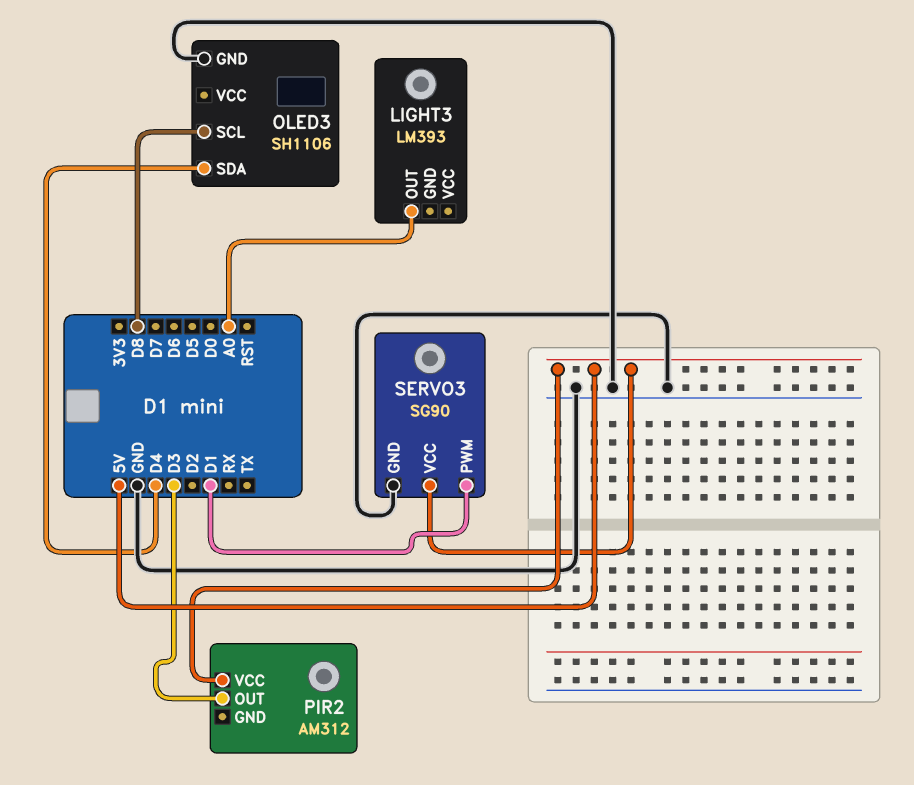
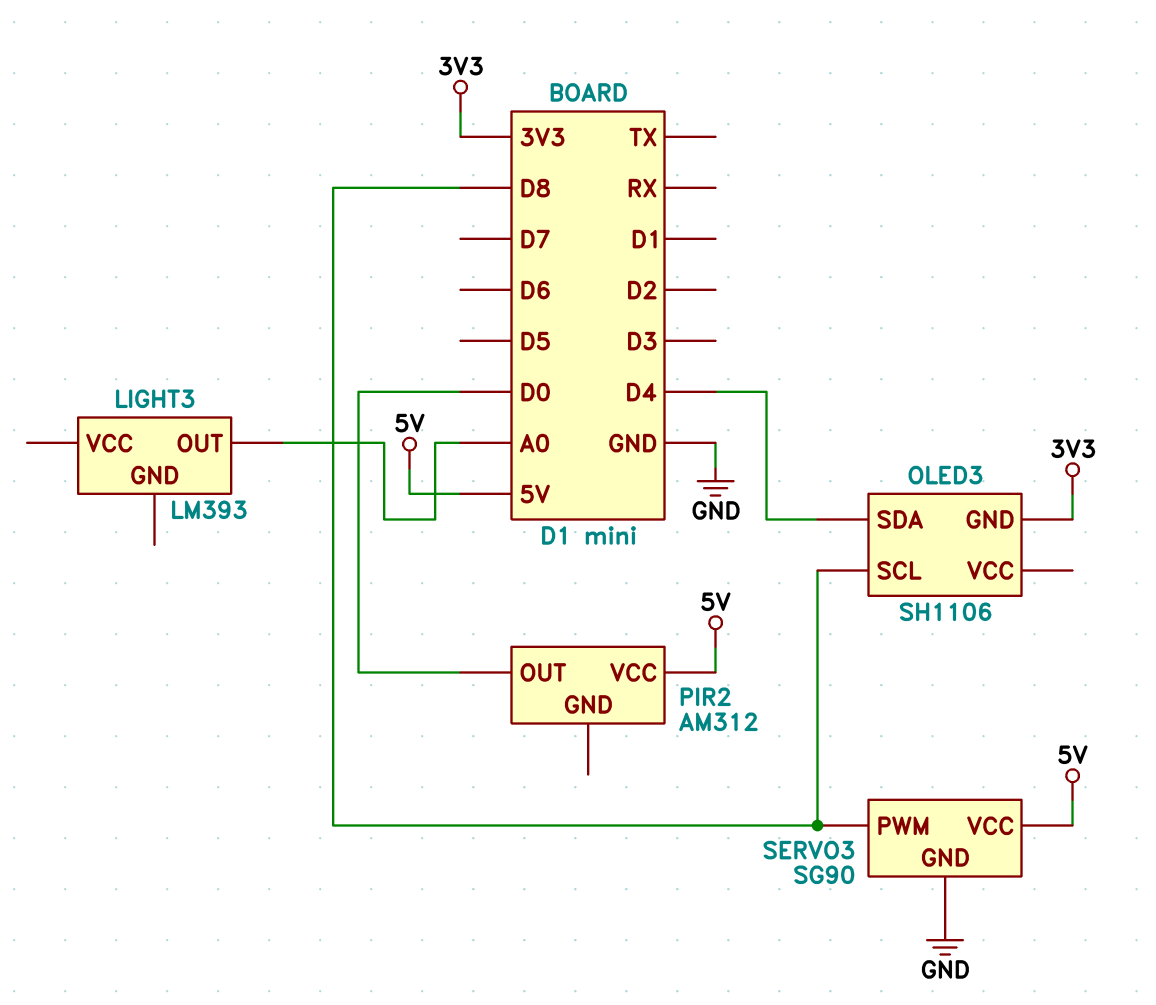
OLED3 pin GND: GND -> 3V3
PIR2 pin OUT: D3 -> D0
SERVO3 pin PWM: D1 -> D8

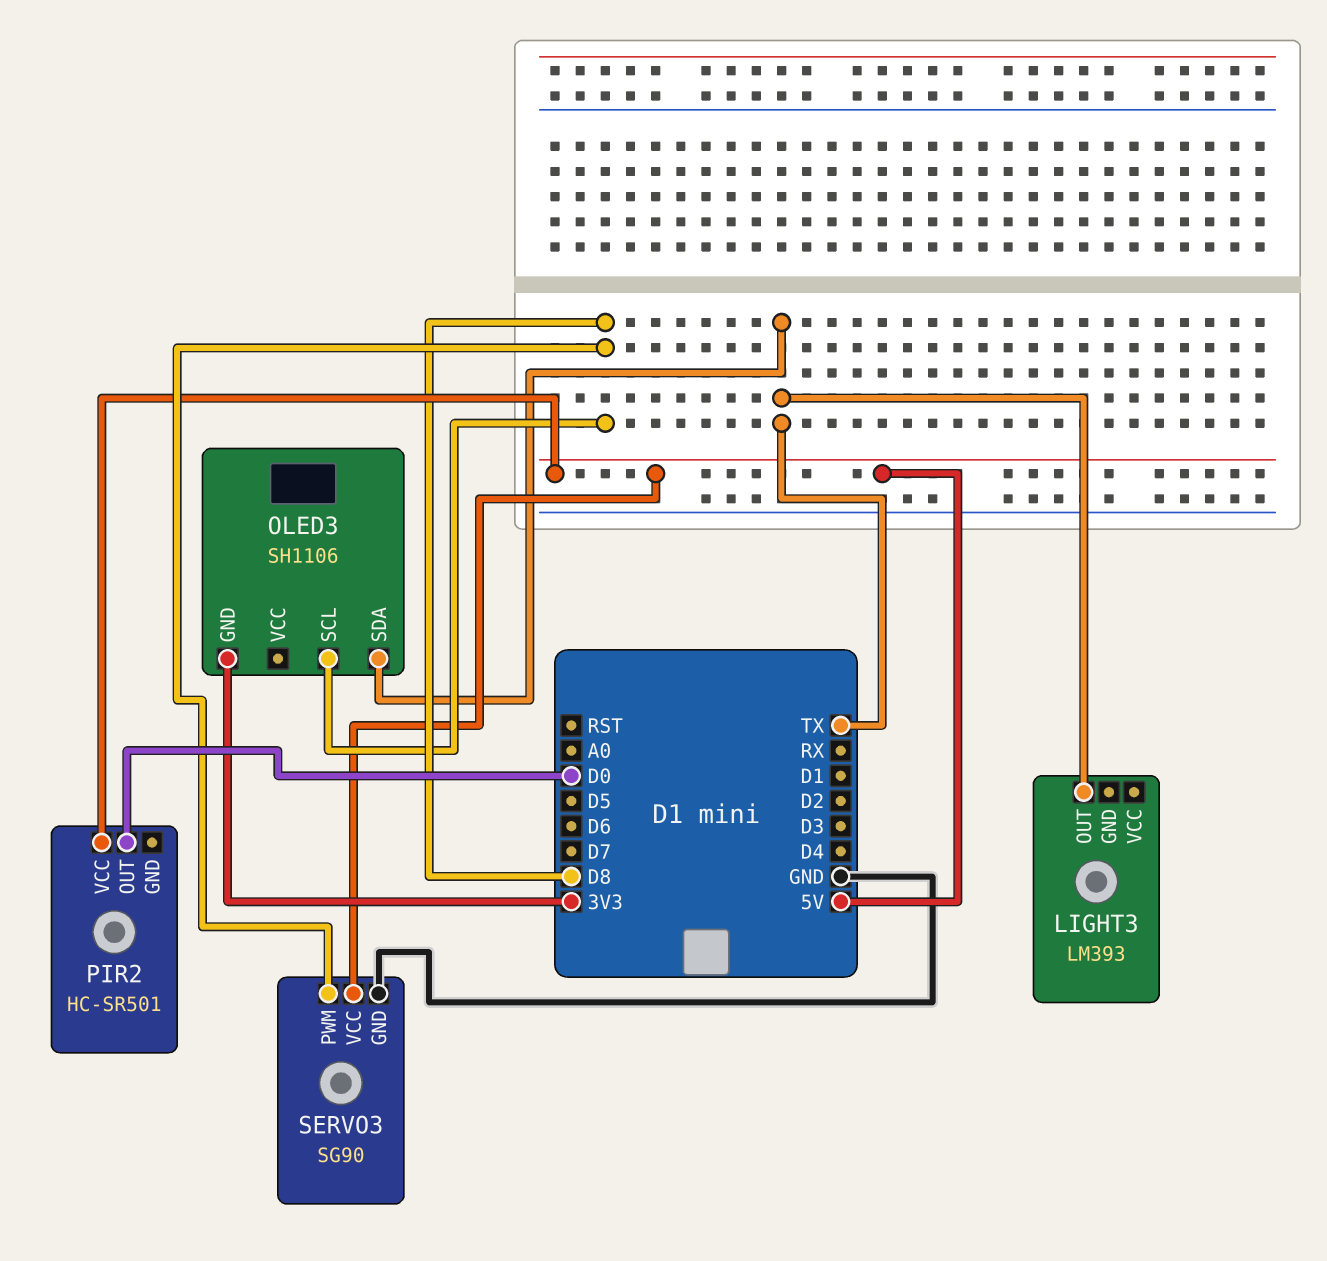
LIGHT3 pin OUT: A0 -> TX
OLED3 pin SDA: D4 -> TX
PIR2: AM312 -> HC-SR501

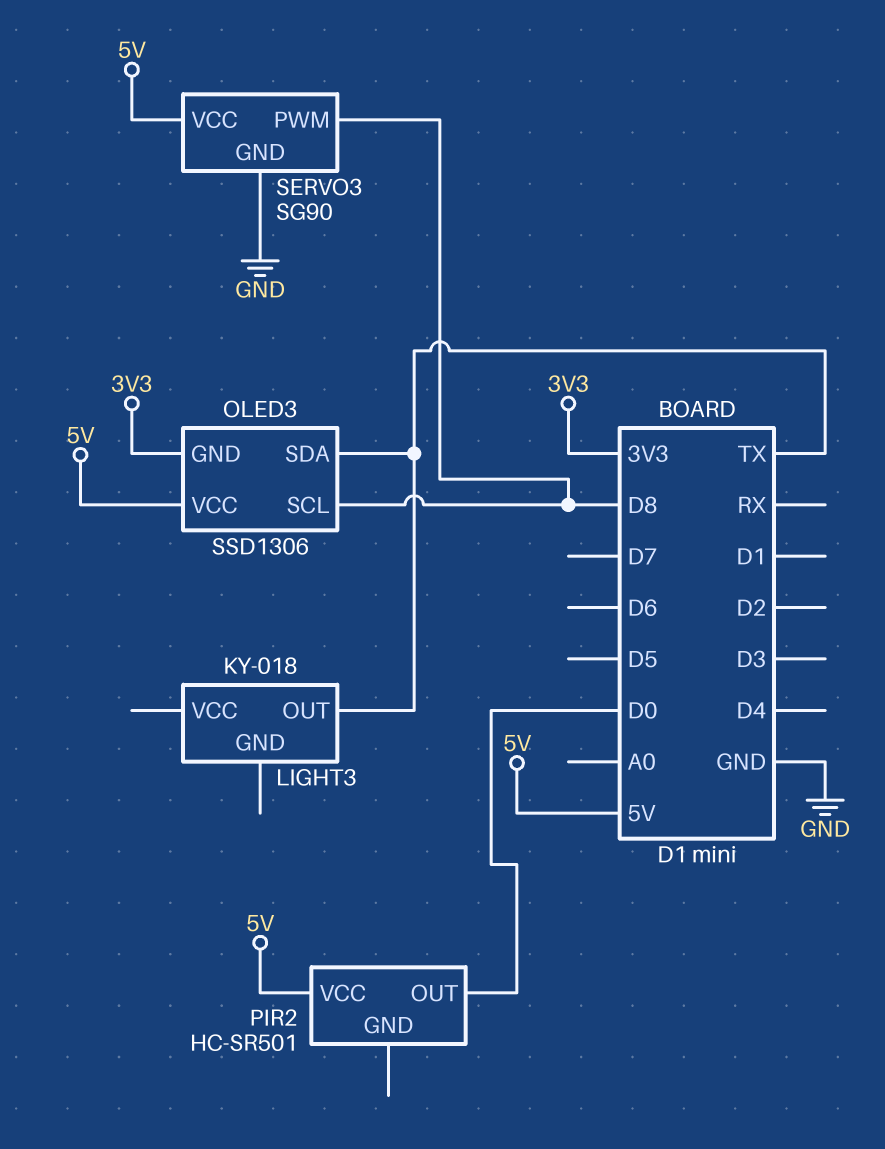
LIGHT3: LM393 -> KY-018
OLED3: SH1106 -> SSD1306
OLED3 pin VCC: none -> 5V

